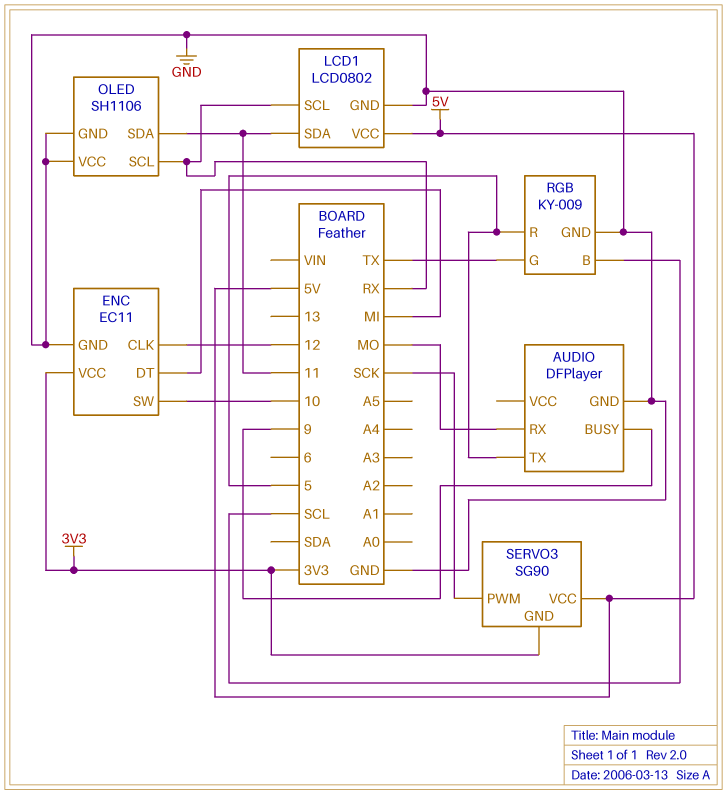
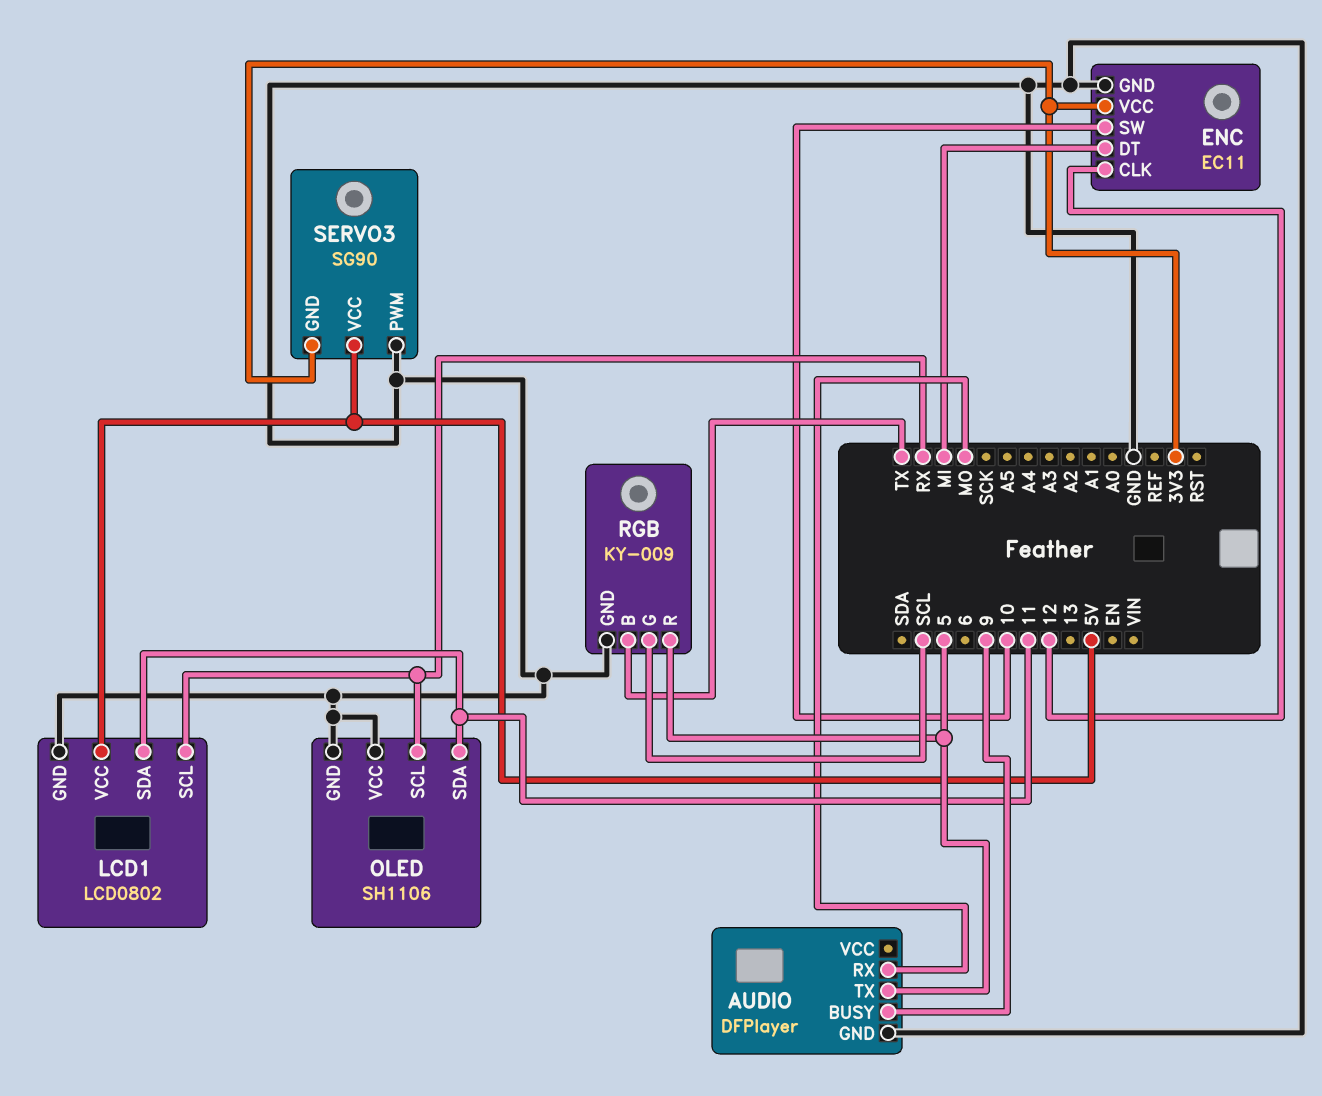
RGB pin B: SCL -> TX
RGB pin G: TX -> SCL
SERVO3 pin PWM: SCK -> GND

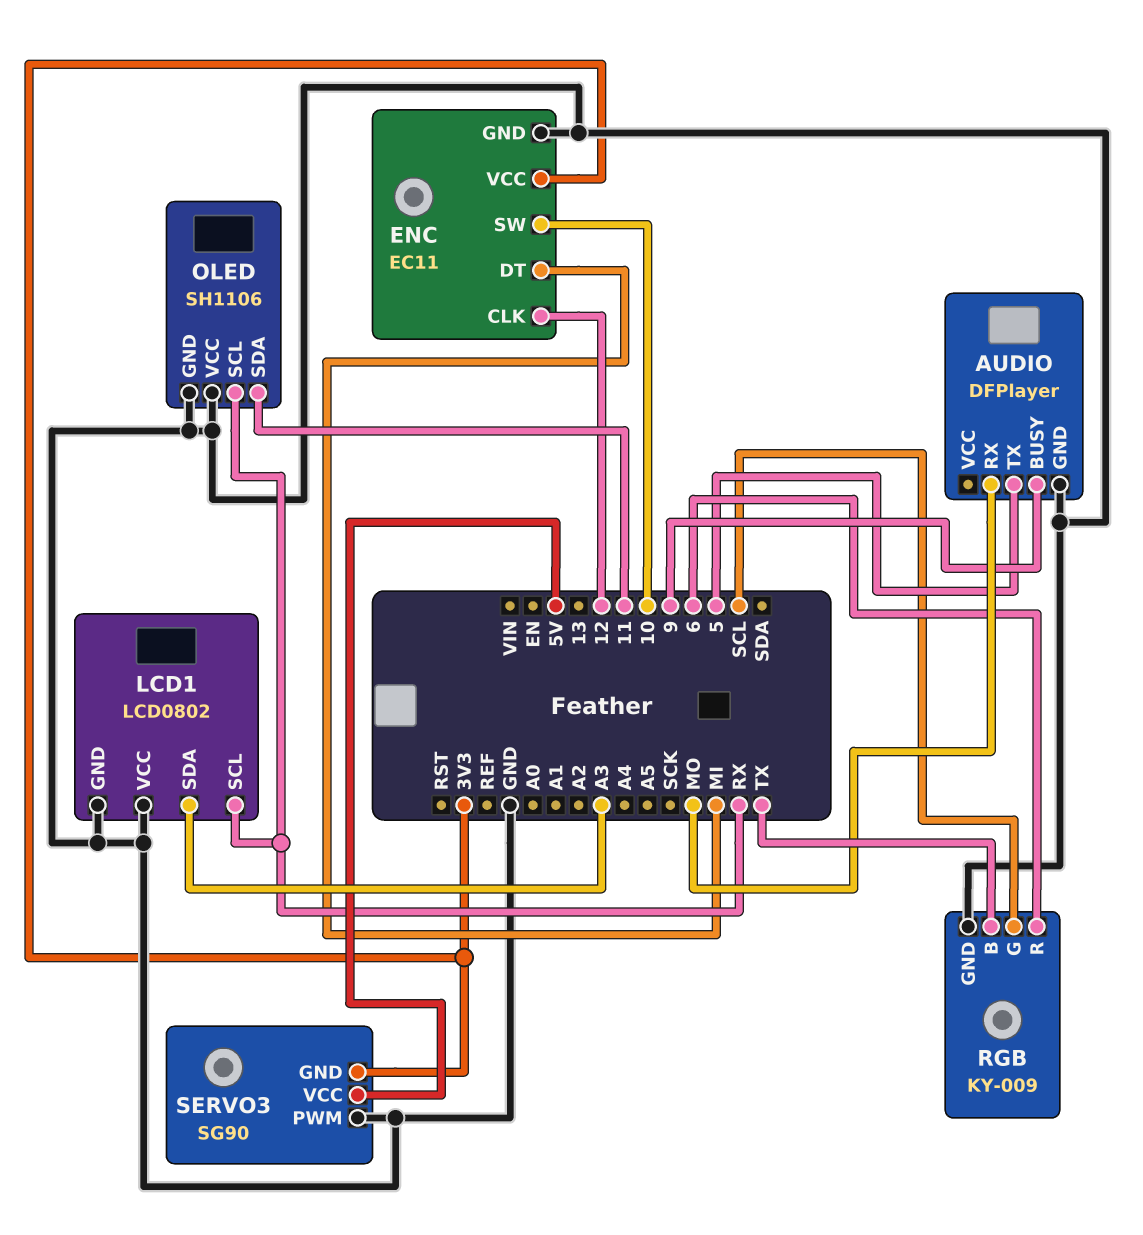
LCD1 pin SDA: 11 -> A3
LCD1 pin VCC: 5V -> GND
RGB pin R: 5 -> 6

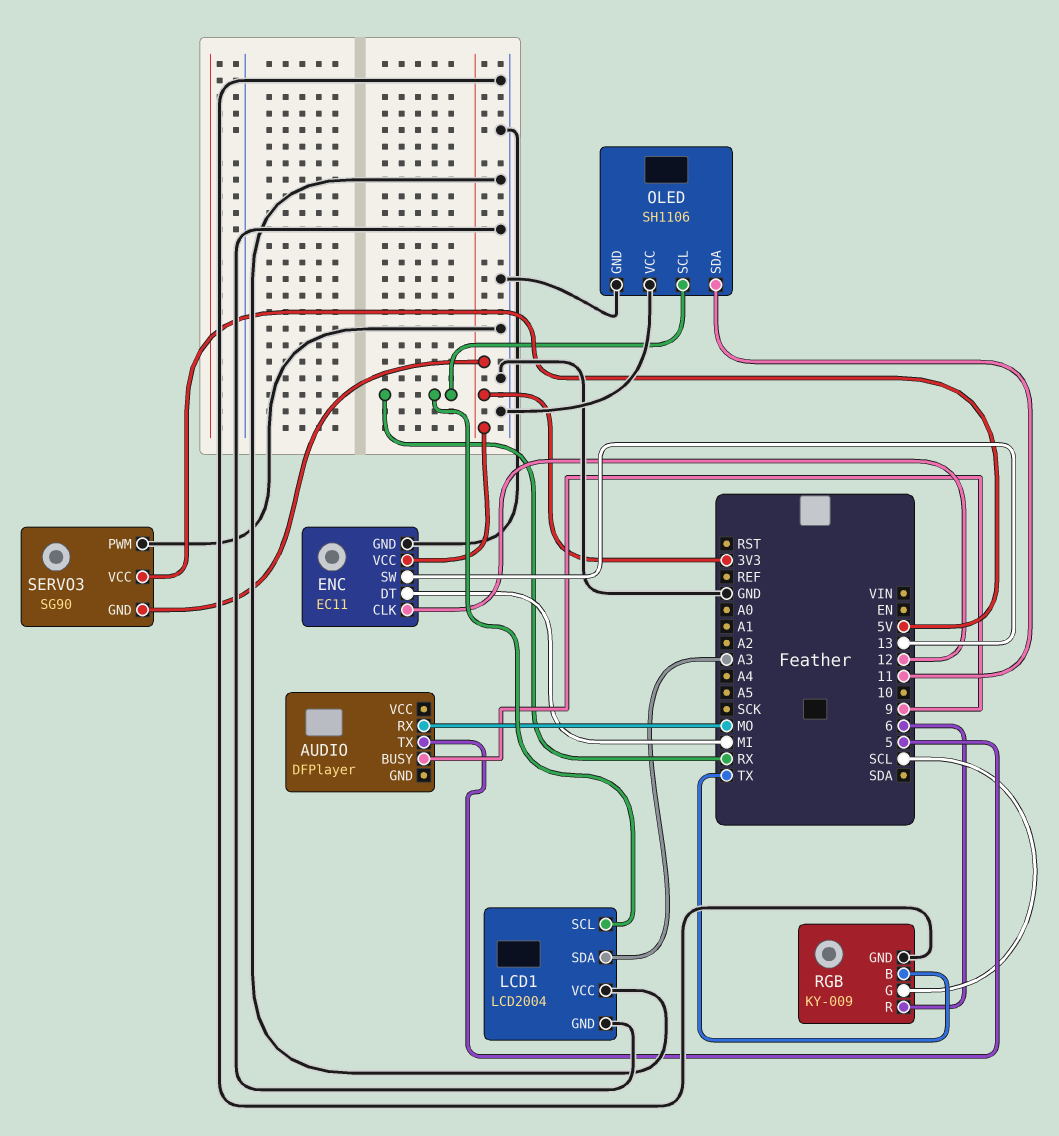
AUDIO pin GND: GND -> none
ENC pin SW: 10 -> 13
LCD1: LCD0802 -> LCD2004

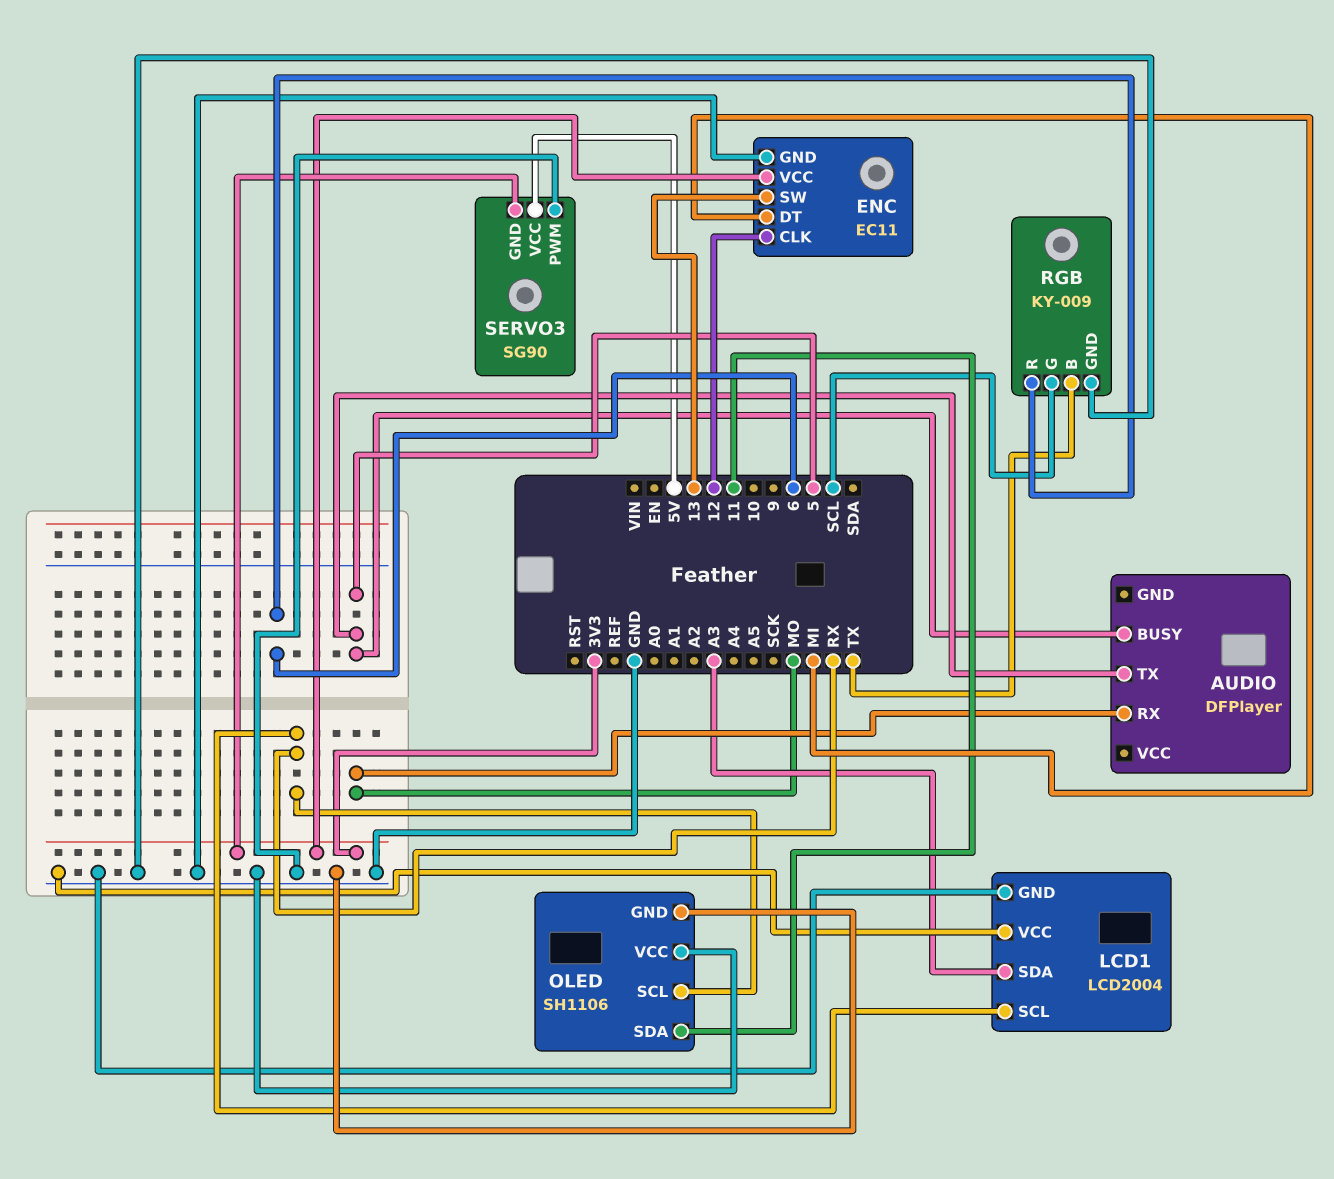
AUDIO pin BUSY: 9 -> 5

